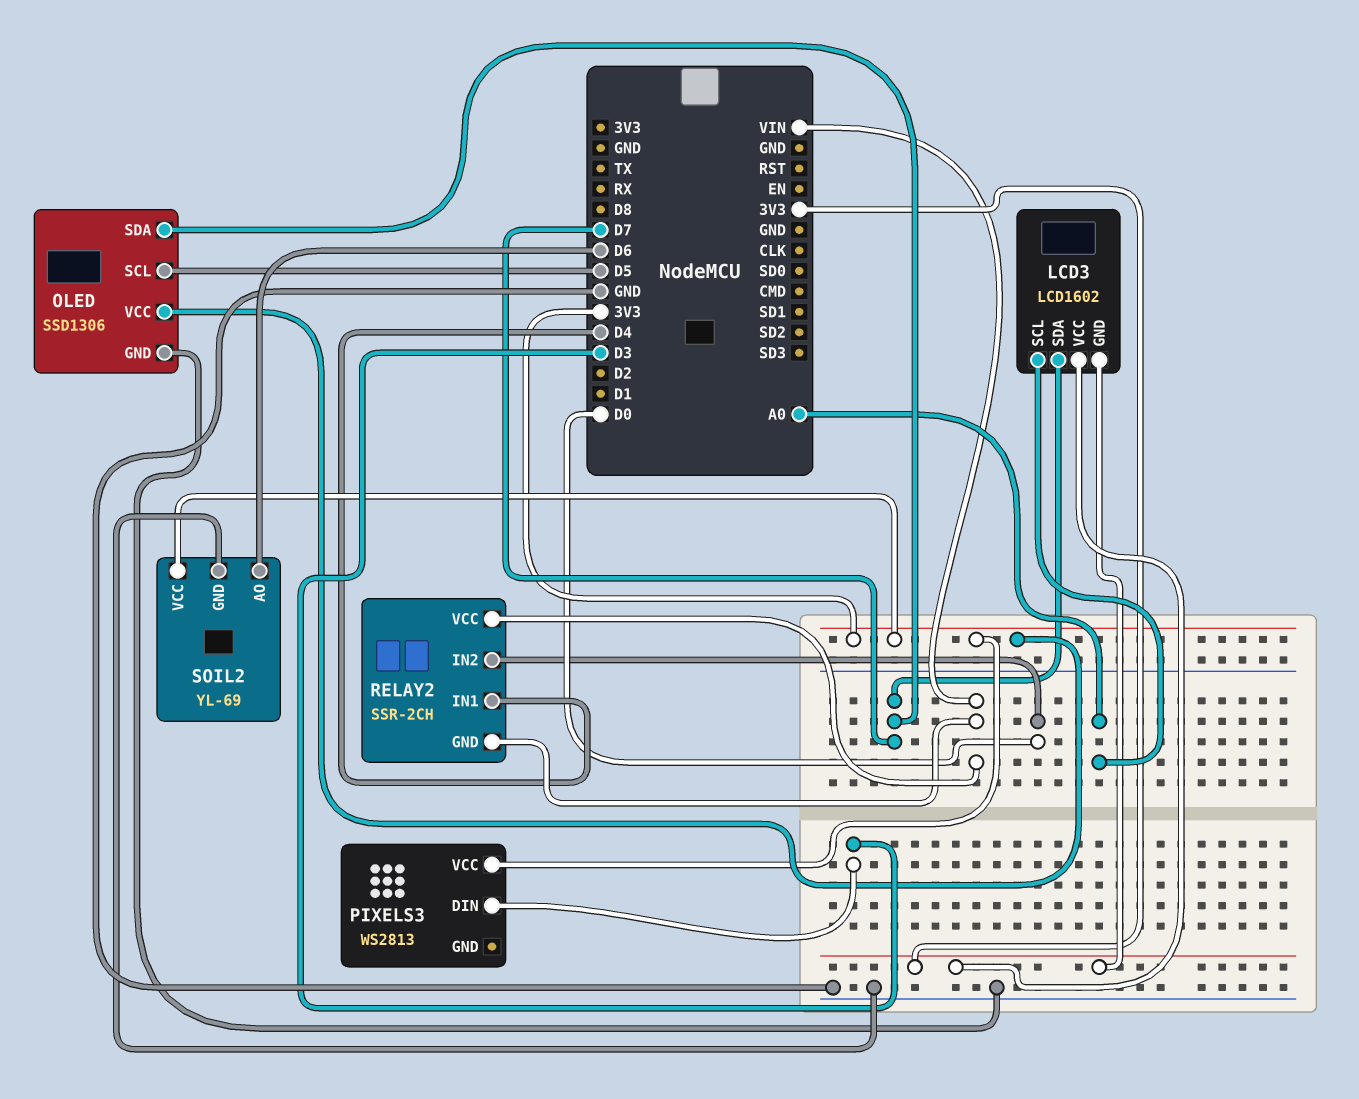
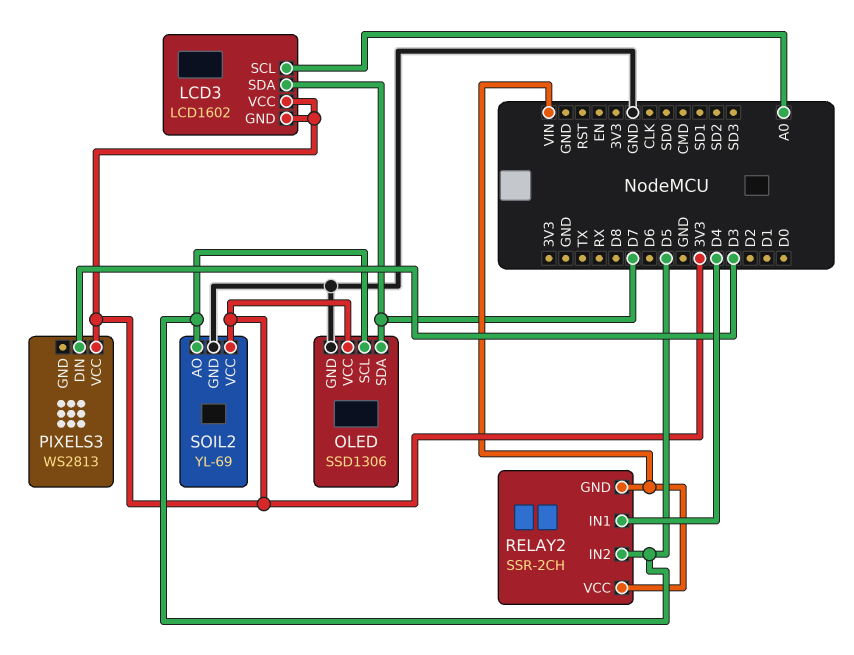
RELAY2 pin IN2: D0 -> D5
SOIL2 pin AO: D6 -> D5

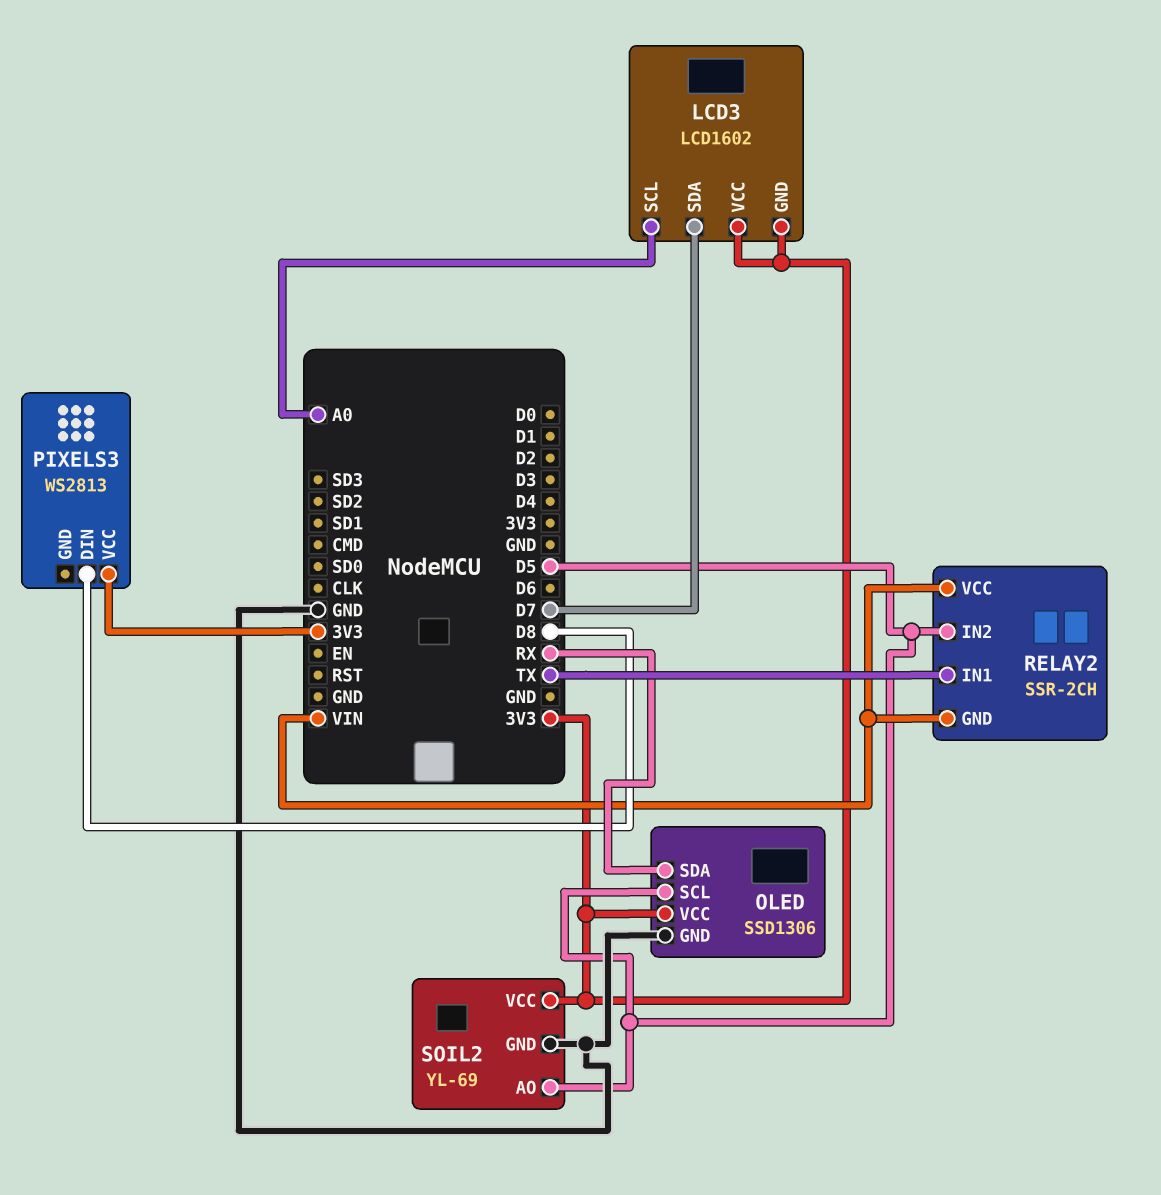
OLED pin SDA: D7 -> RX
PIXELS3 pin DIN: D3 -> D8
RELAY2 pin IN1: D4 -> TX

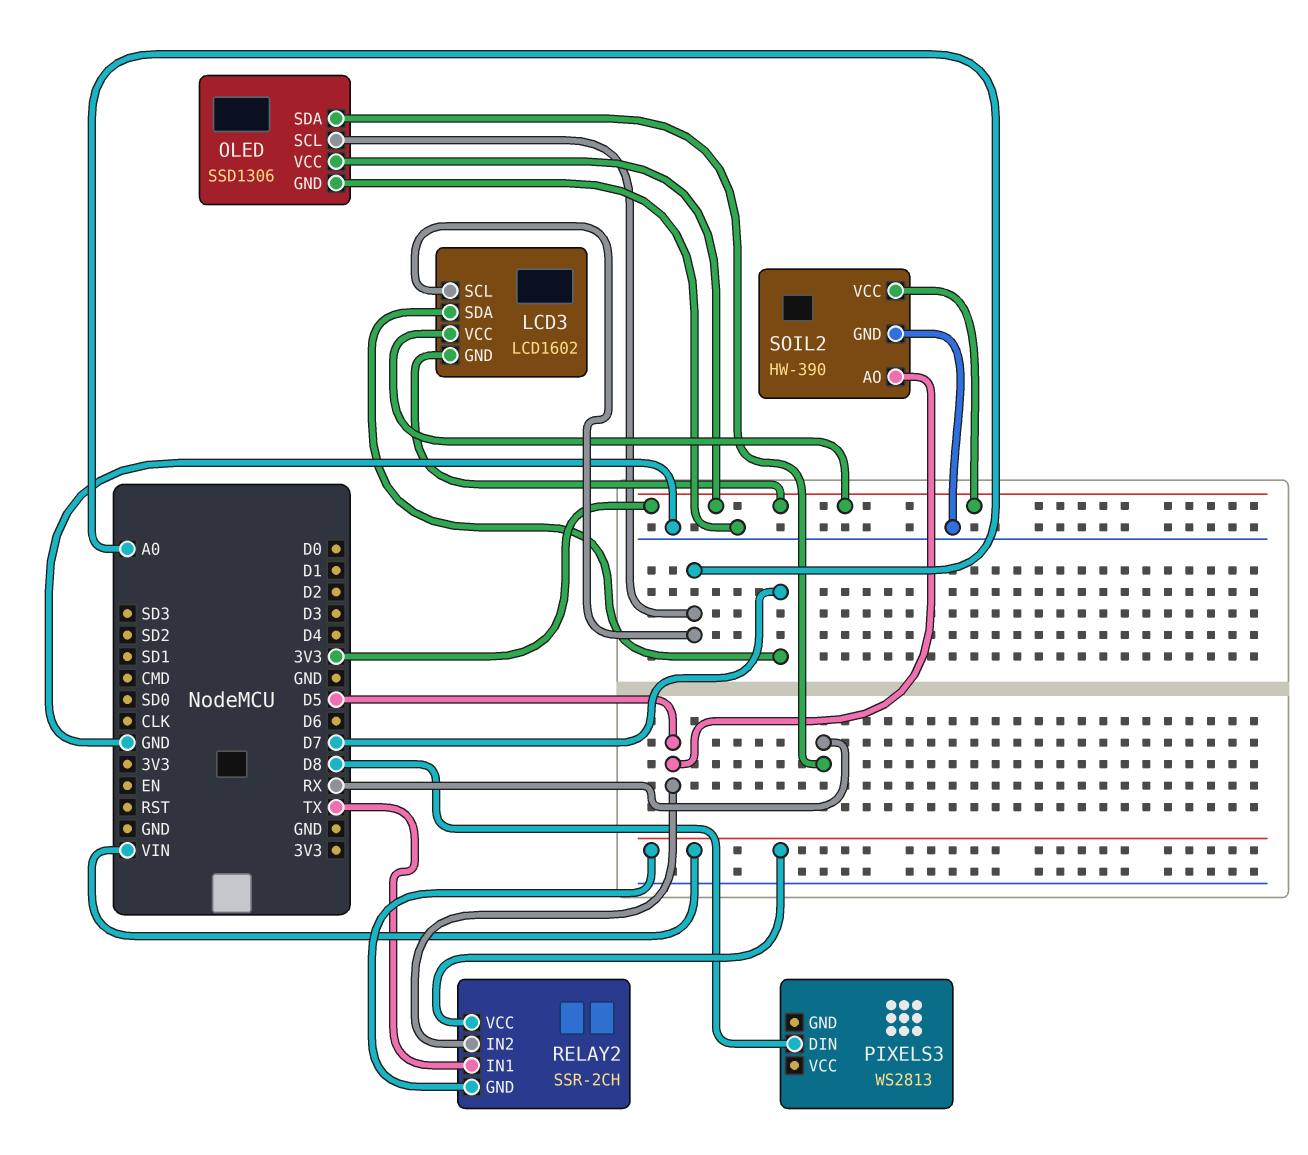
OLED pin SCL: D5 -> A0
PIXELS3 pin VCC: 3V3 -> none
SOIL2: YL-69 -> HW-390

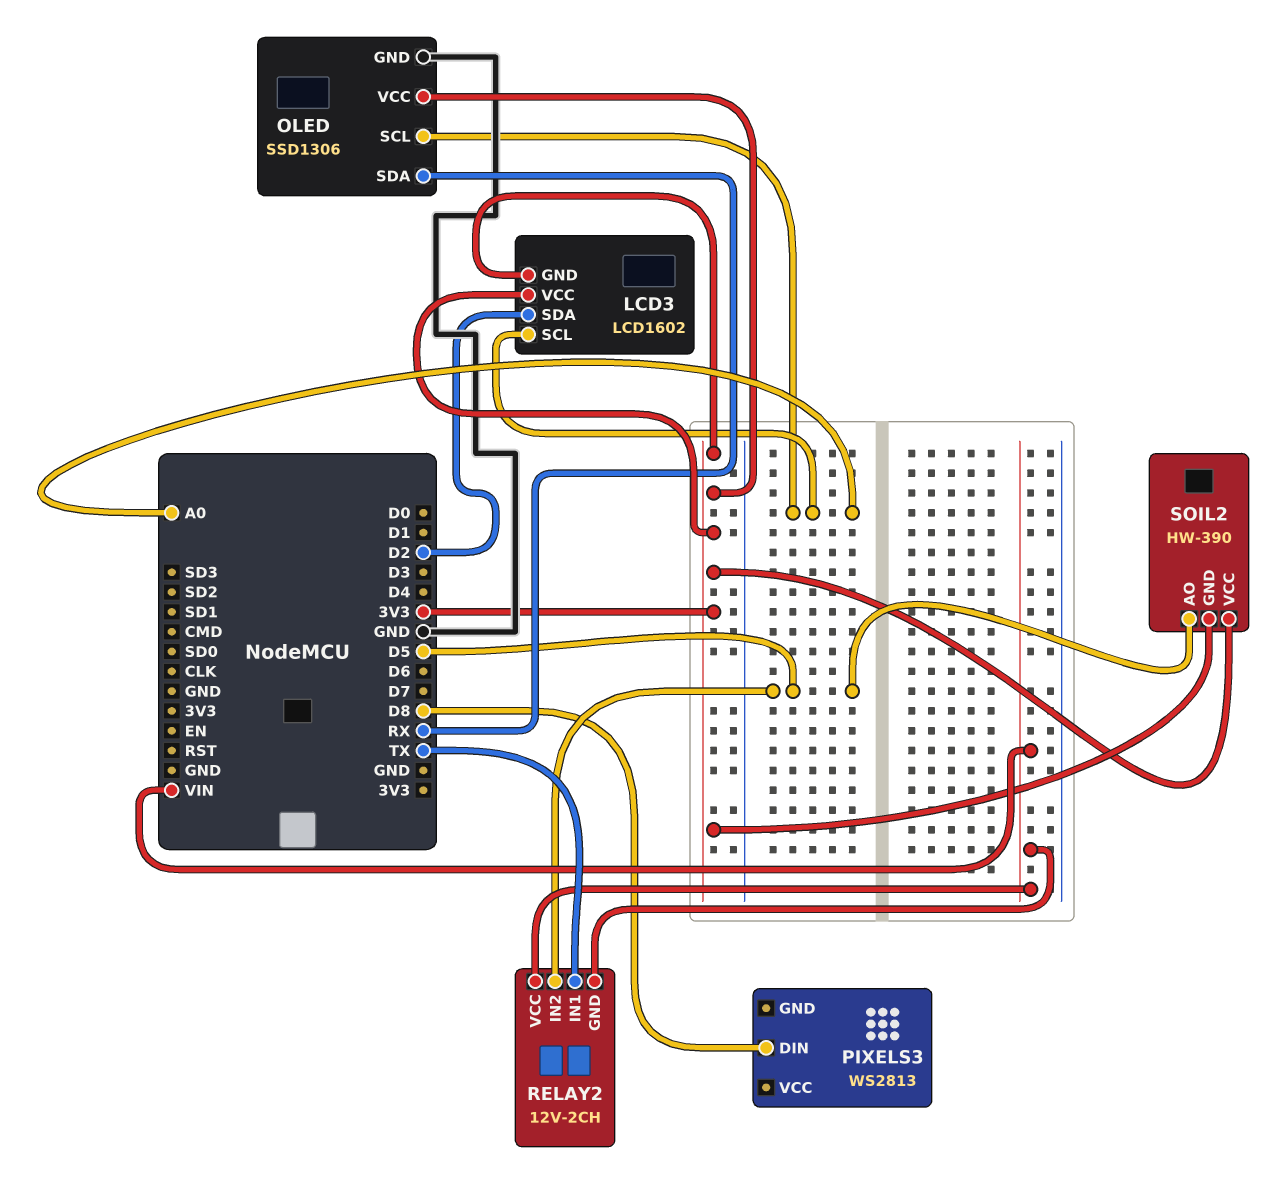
LCD3 pin SDA: D7 -> D2
RELAY2: SSR-2CH -> 12V-2CH
SOIL2 pin GND: GND -> 3V3

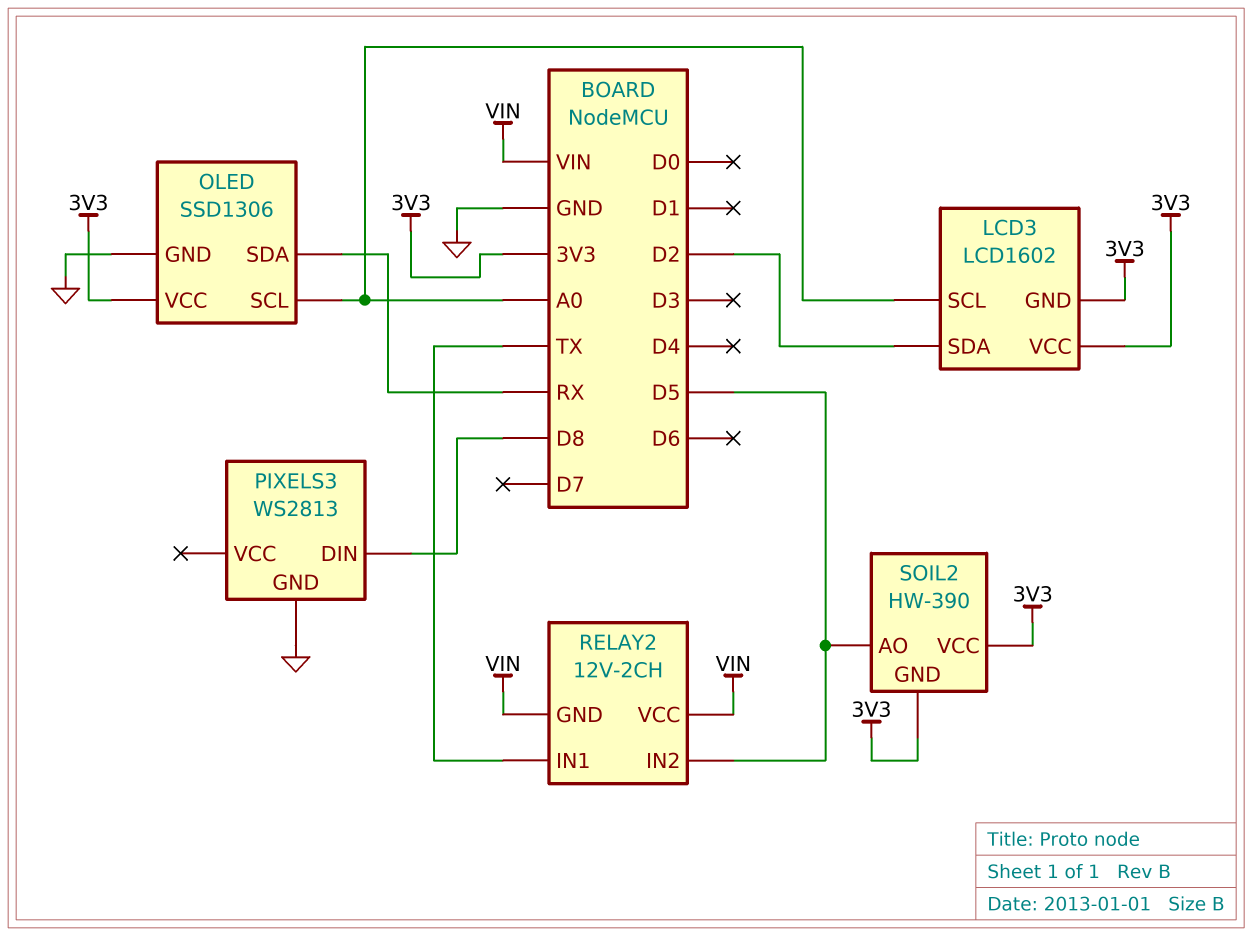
PIXELS3 pin GND: none -> GND

